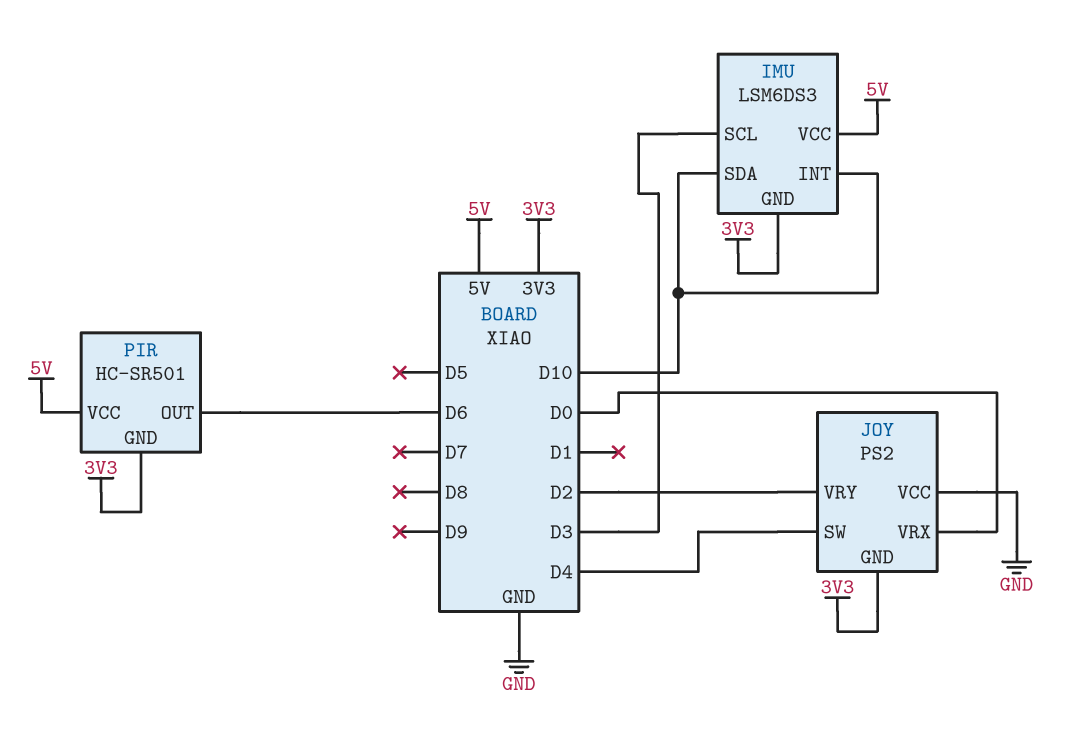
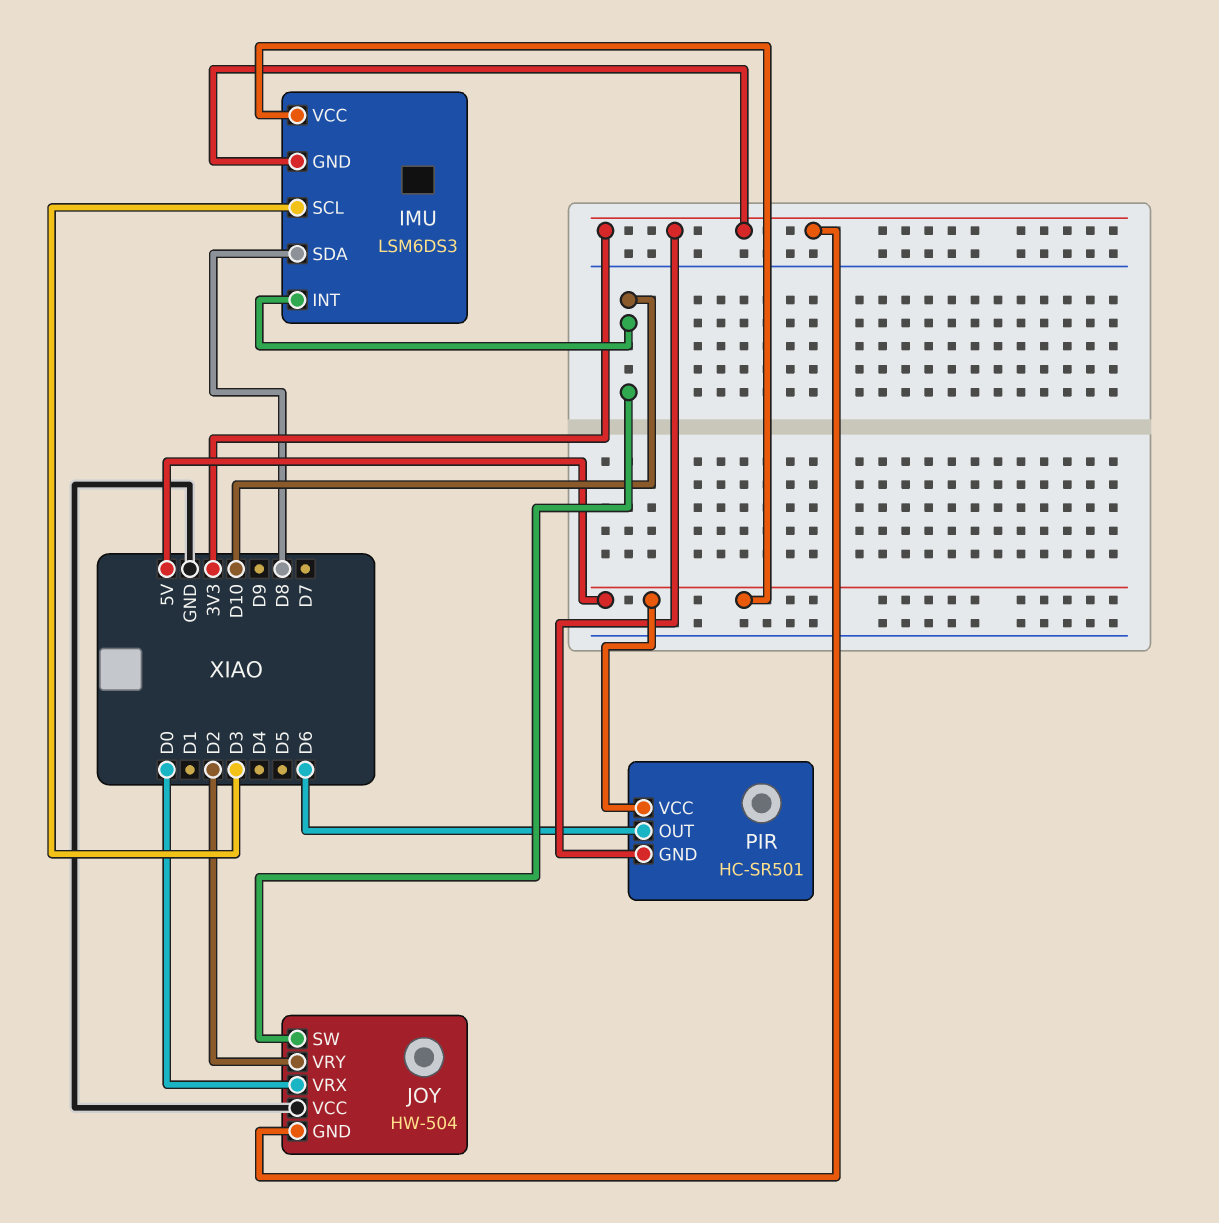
IMU pin SDA: D10 -> D8
JOY: PS2 -> HW-504
JOY pin SW: D4 -> D10

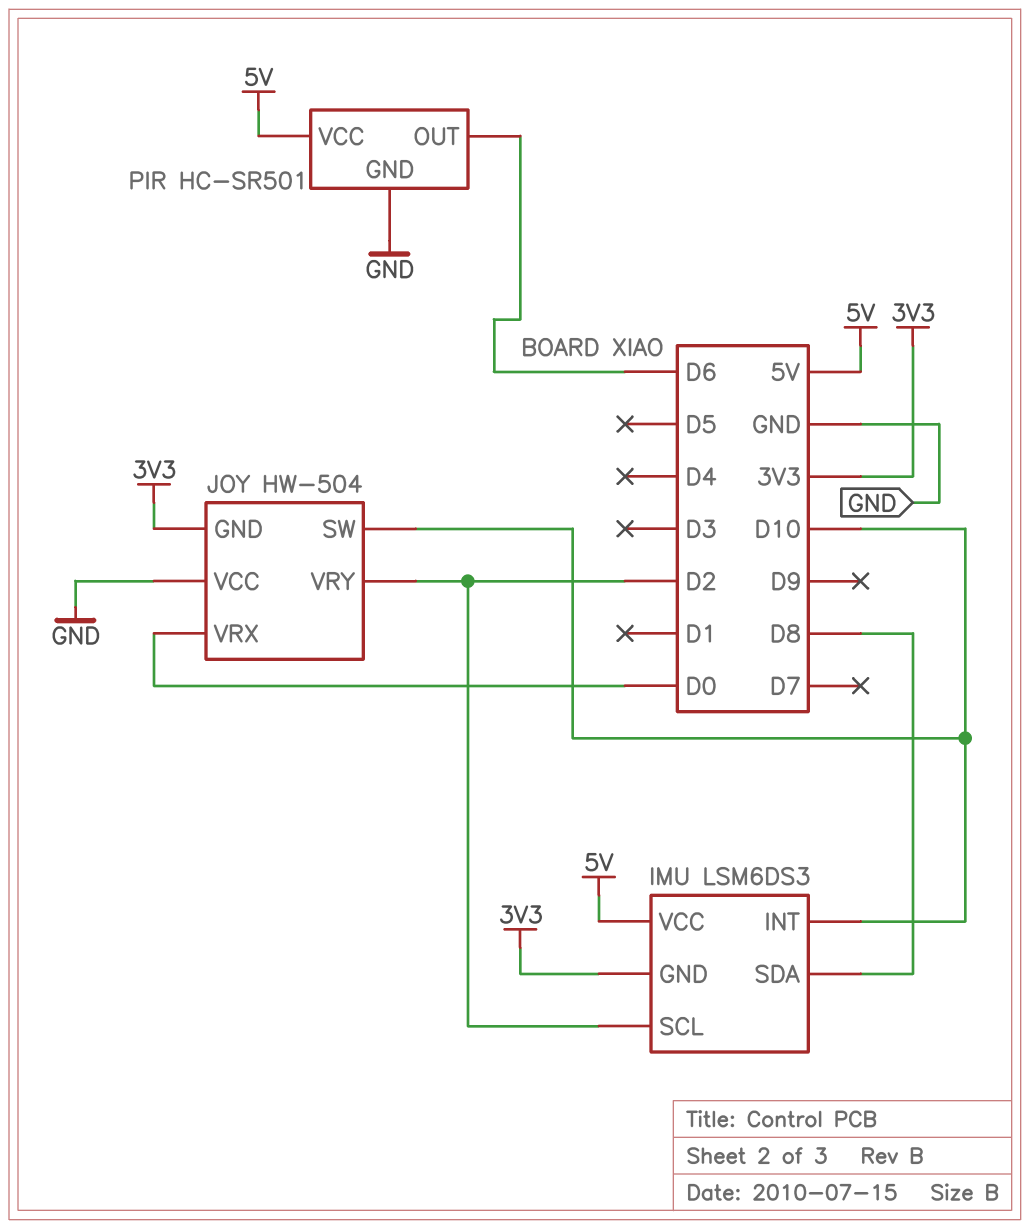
IMU pin SCL: D3 -> D2
PIR pin GND: 3V3 -> GND

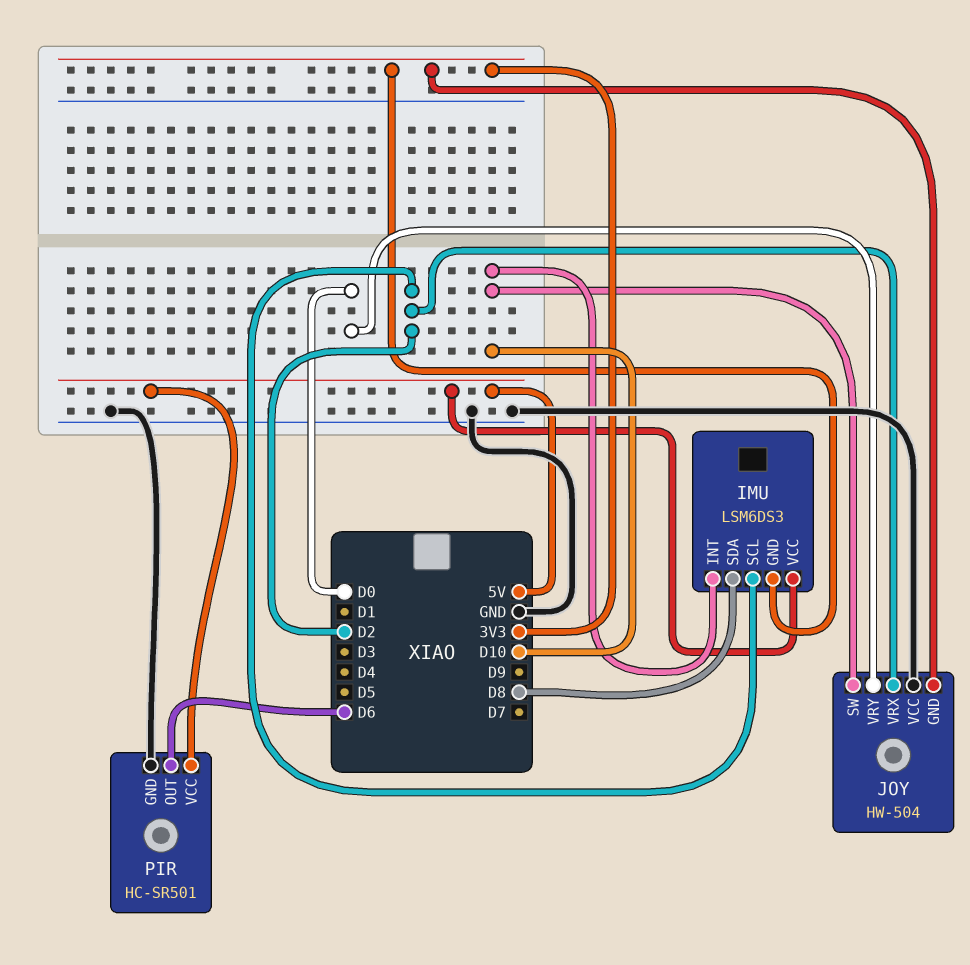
JOY pin VRX: D0 -> D2
JOY pin VRY: D2 -> D0

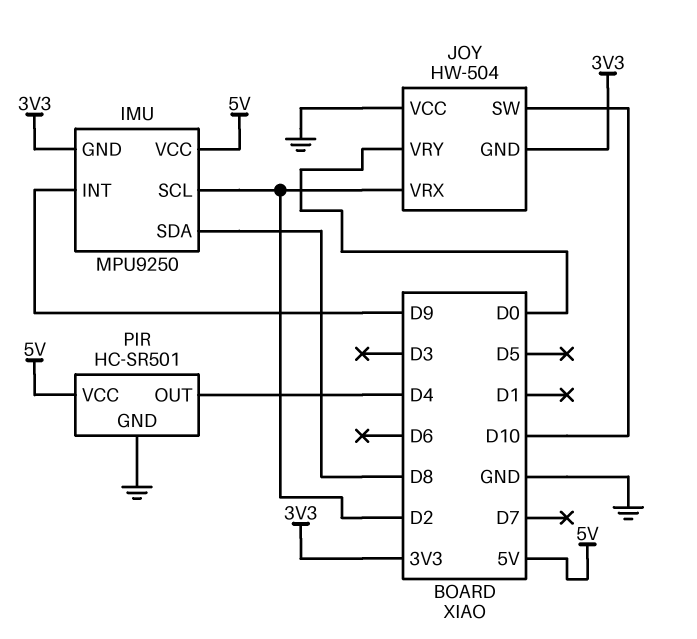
IMU: LSM6DS3 -> MPU9250
IMU pin INT: D10 -> D9
PIR pin OUT: D6 -> D4

